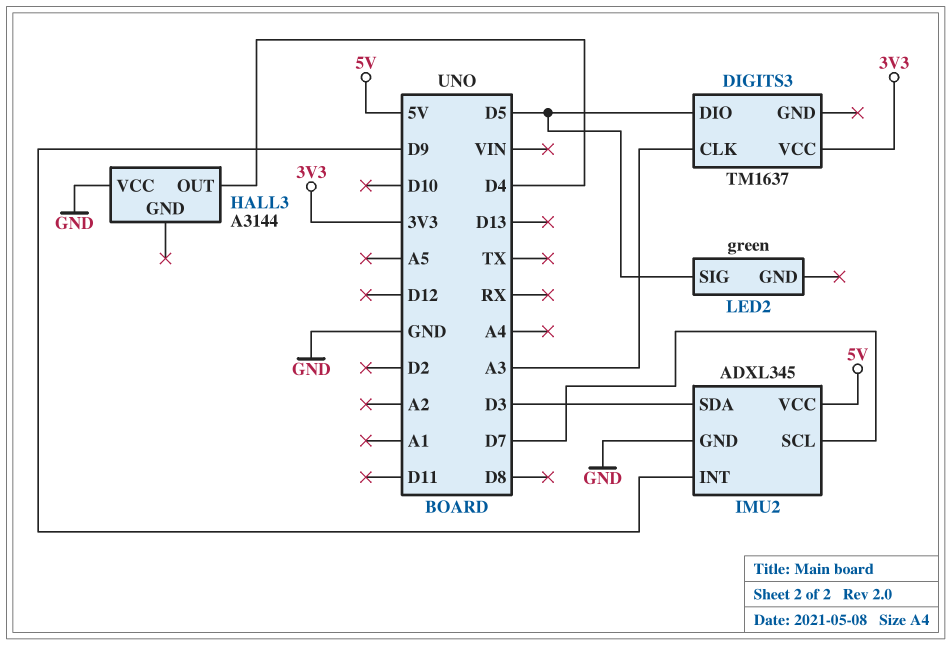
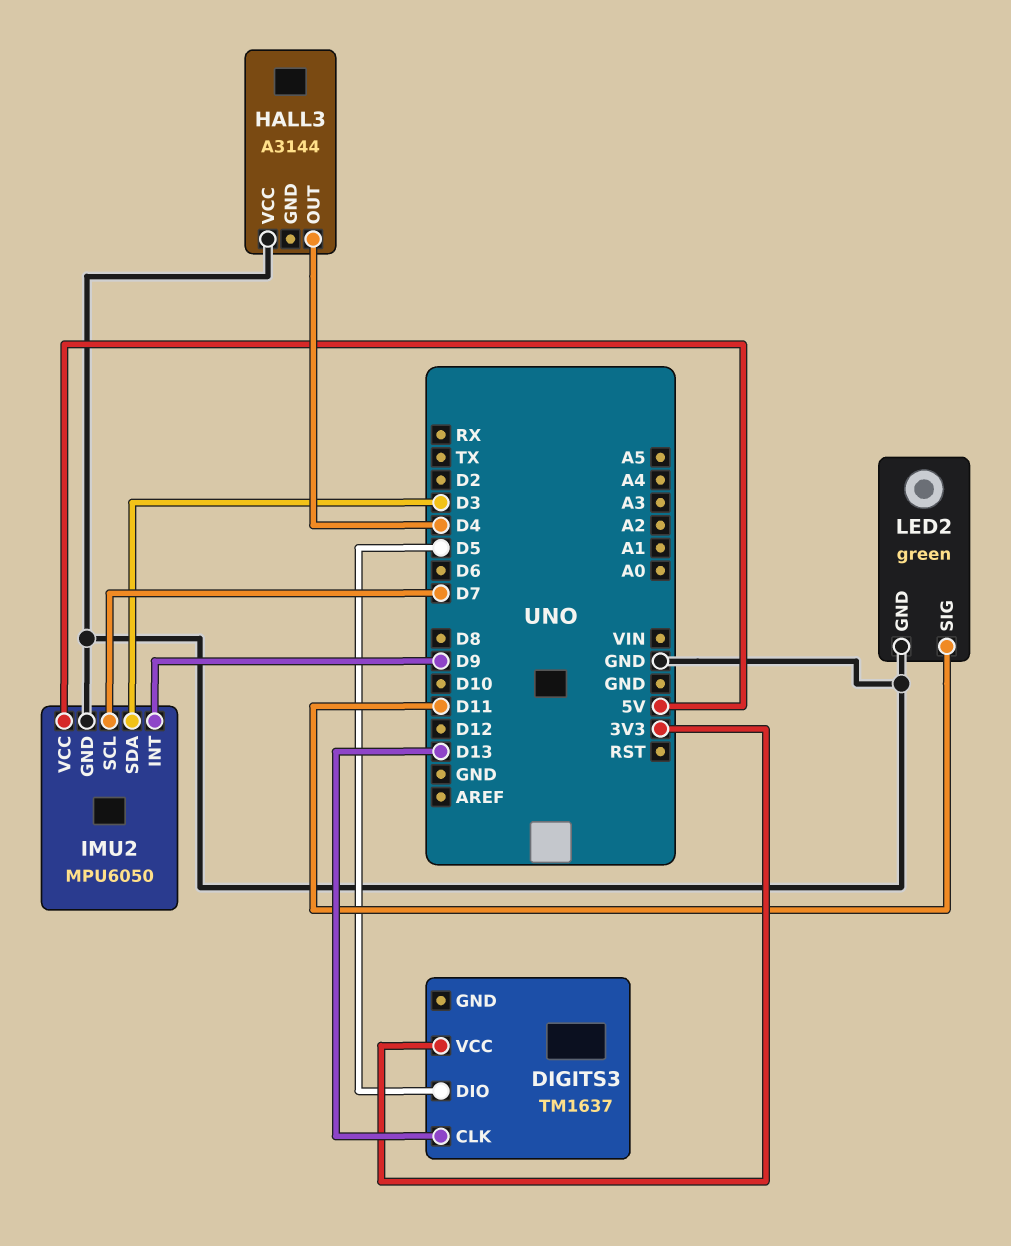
DIGITS3 pin CLK: A3 -> D13
IMU2: ADXL345 -> MPU6050
LED2 pin GND: none -> GND
LED2 pin SIG: D5 -> D11

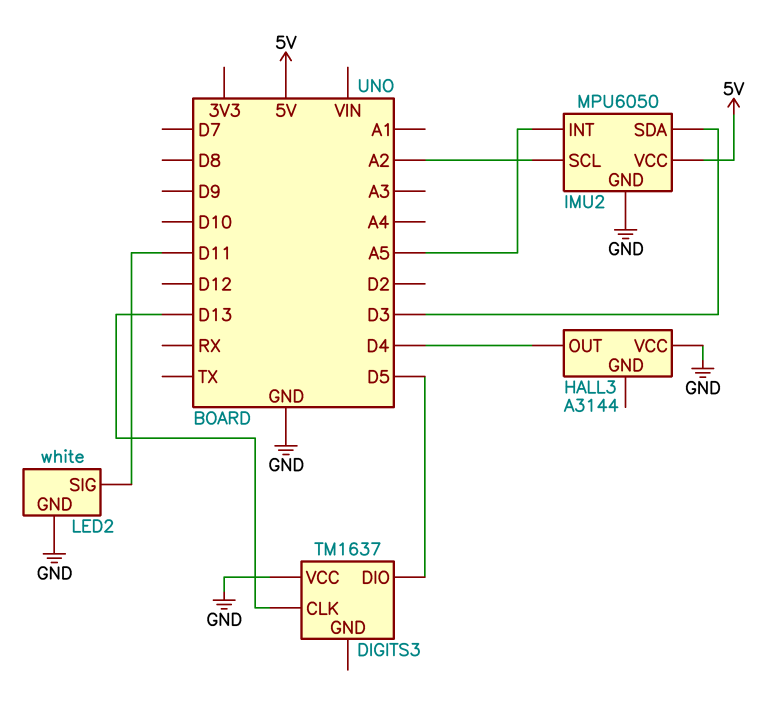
DIGITS3 pin VCC: 3V3 -> GND
IMU2 pin INT: D9 -> A5
IMU2 pin SCL: D7 -> A2
LED2: green -> white

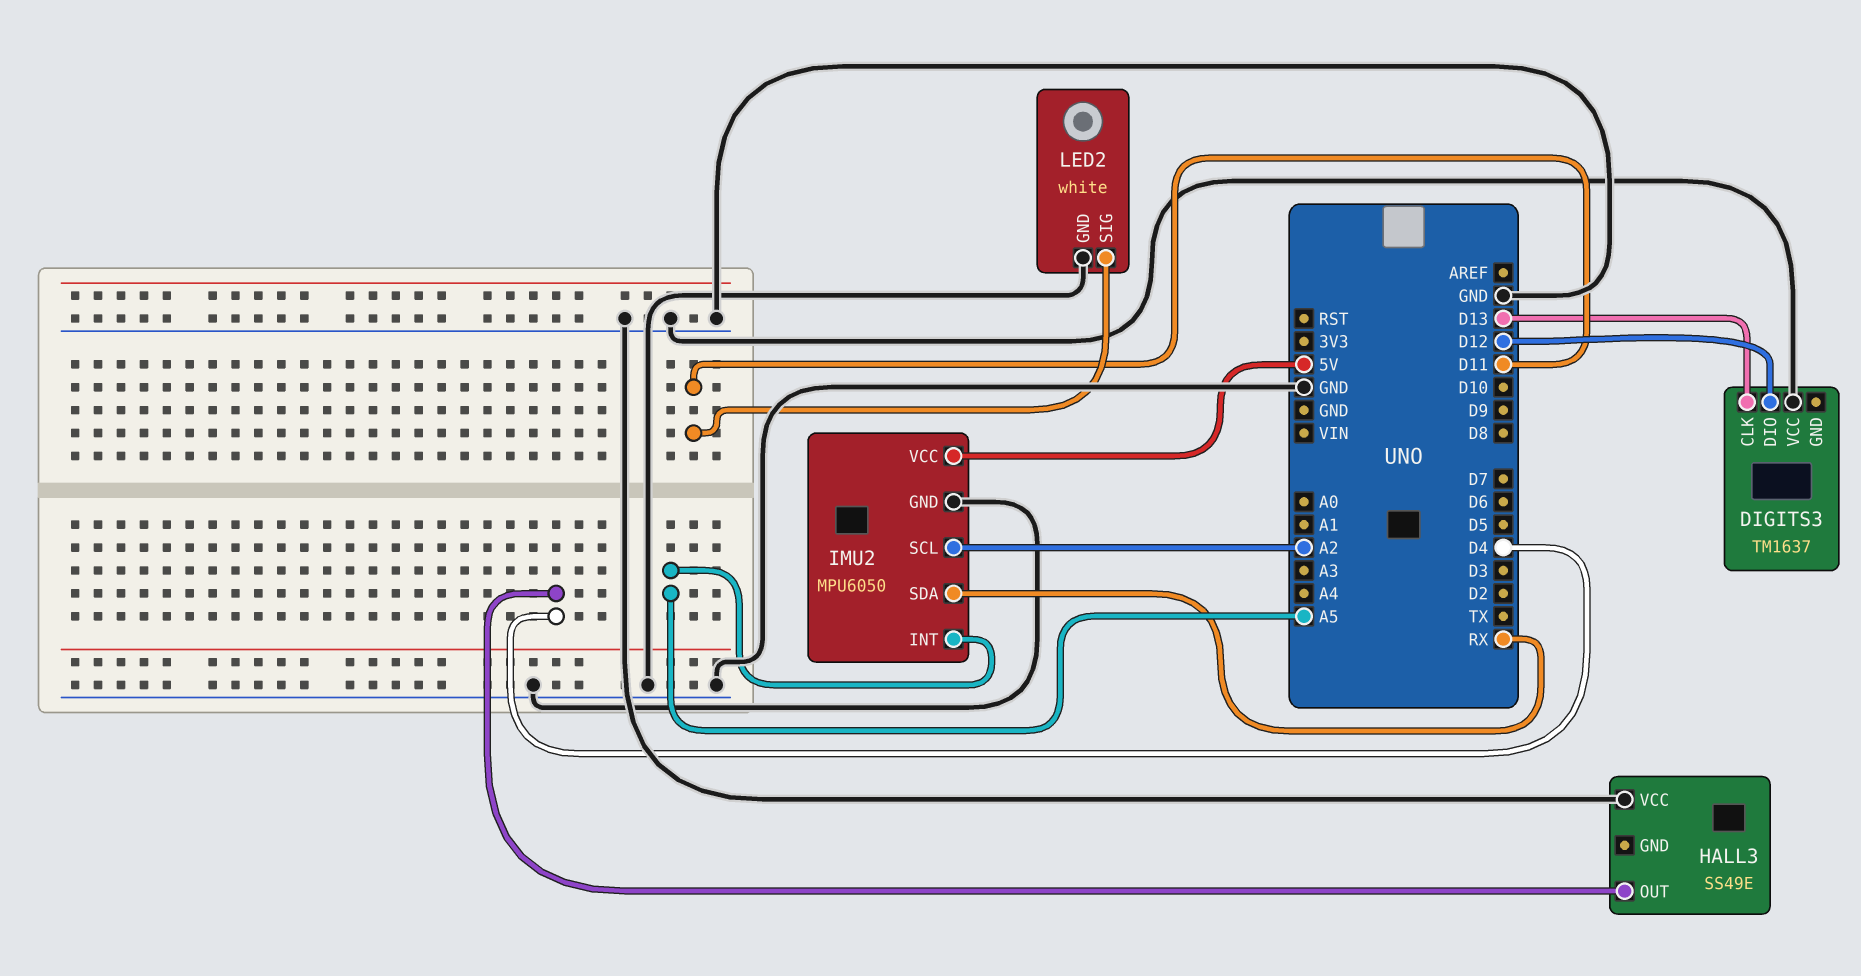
DIGITS3 pin DIO: D5 -> D12
HALL3: A3144 -> SS49E
IMU2 pin SDA: D3 -> RX

